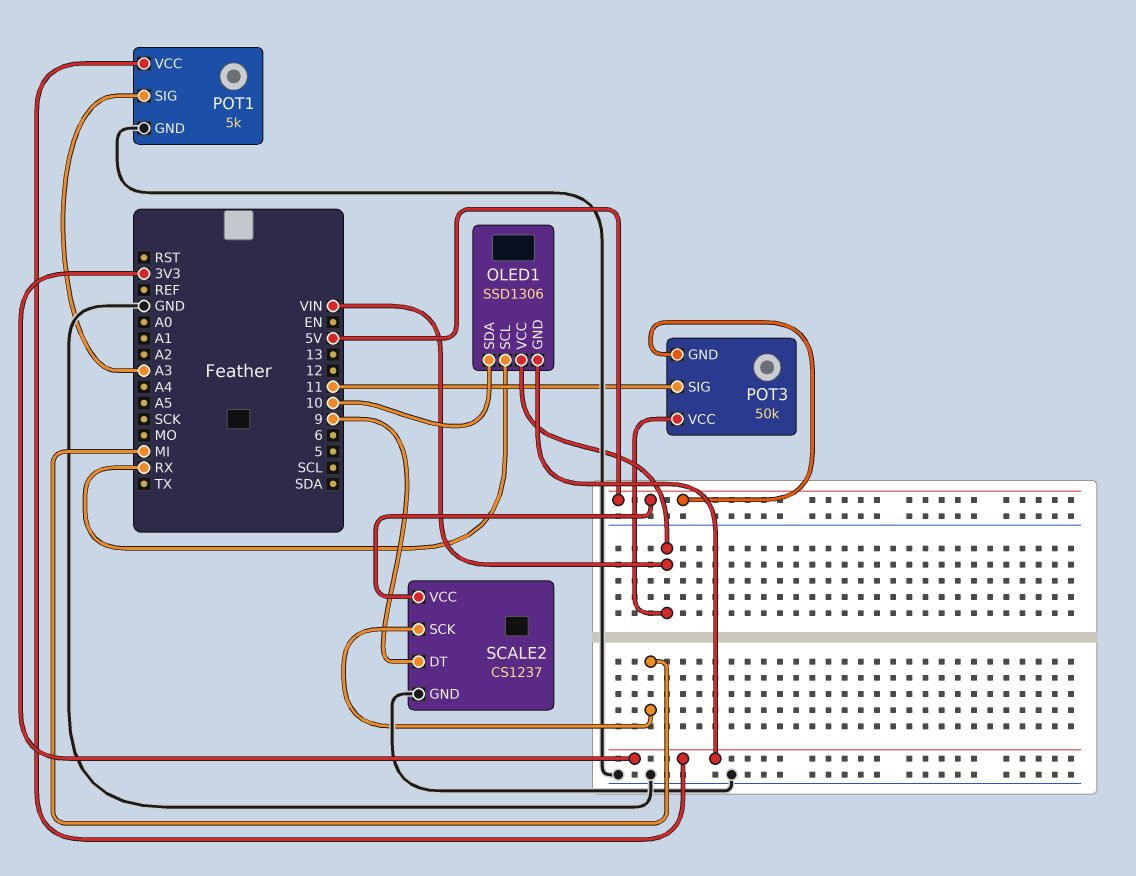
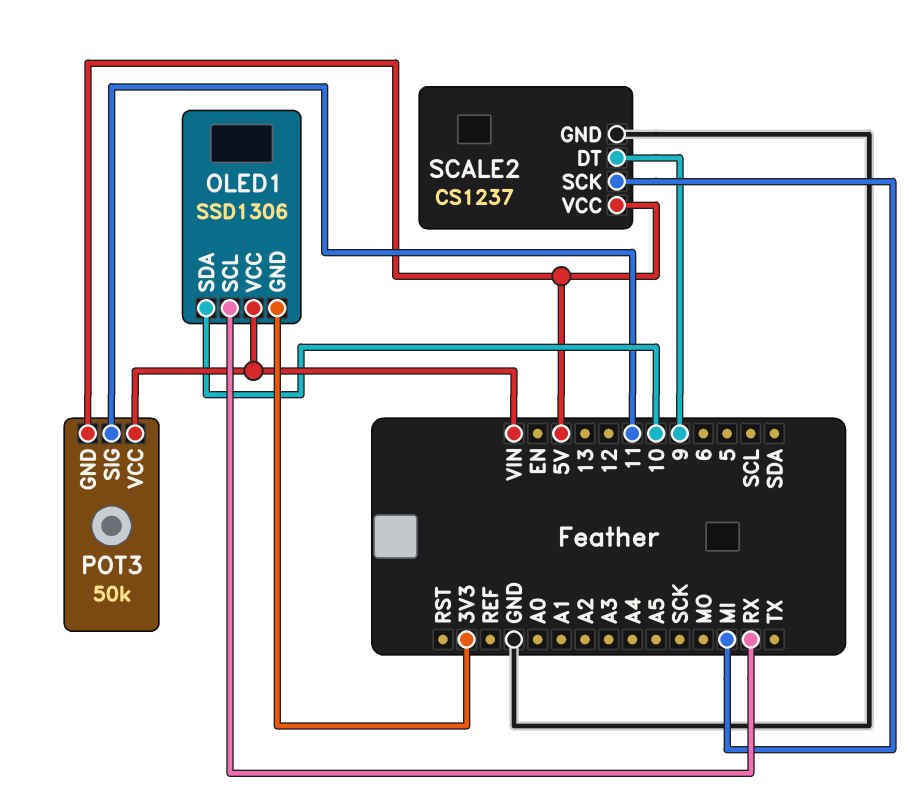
POT1: 5k -> none
POT1 pin GND: GND -> none
POT1 pin SIG: A3 -> none
POT1 pin VCC: 3V3 -> none

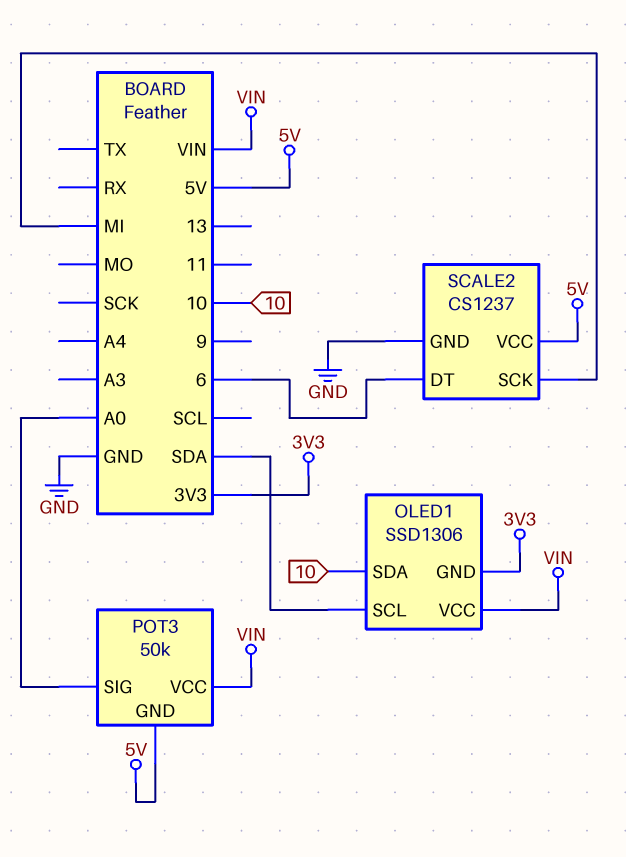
OLED1 pin SCL: RX -> SDA
POT3 pin SIG: 11 -> A0
SCALE2 pin DT: 9 -> 6

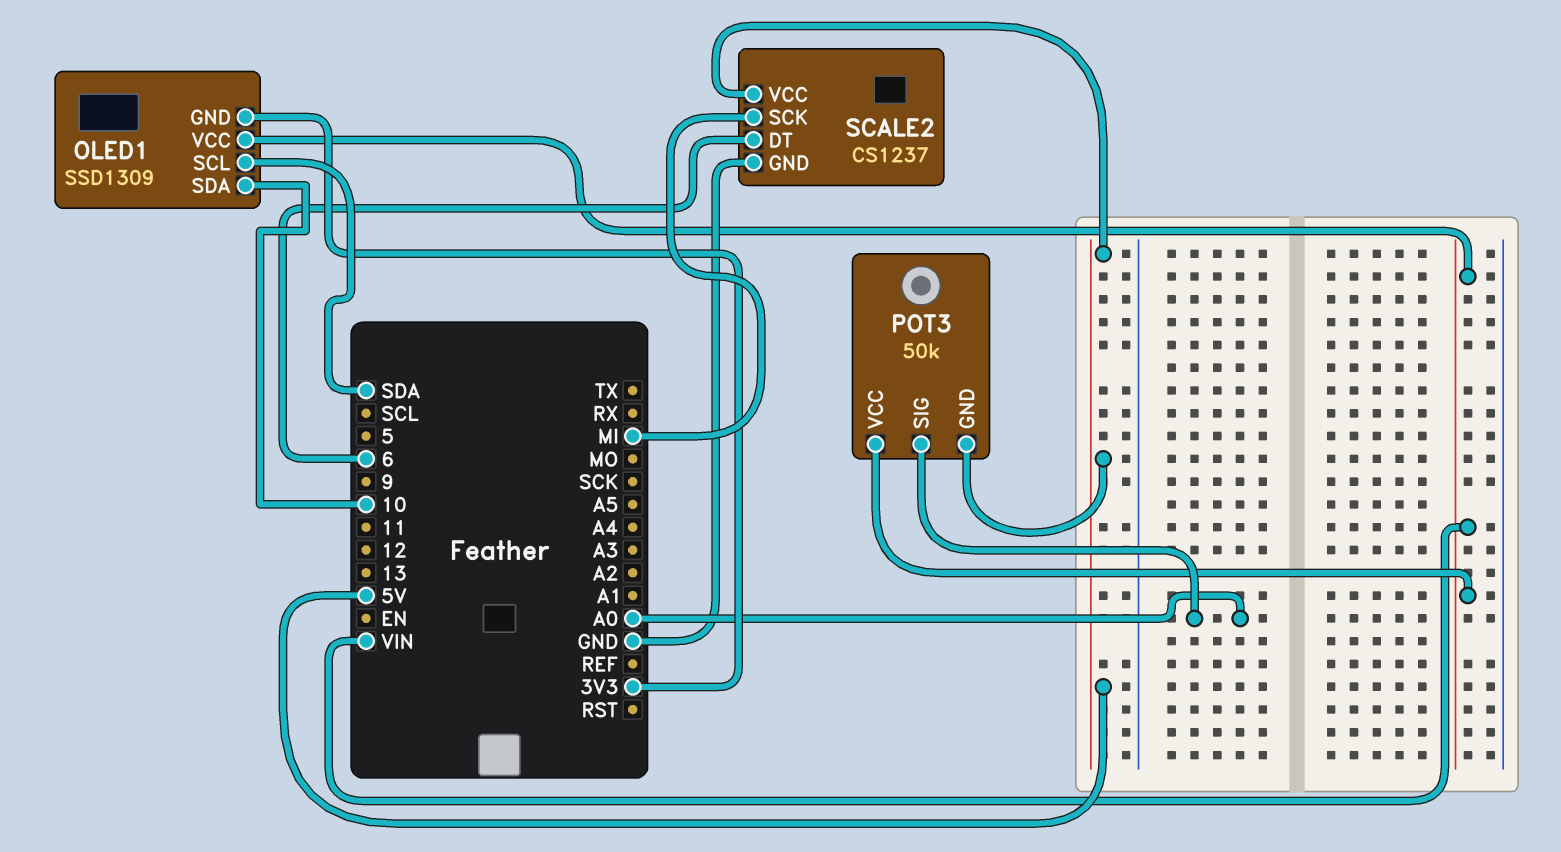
OLED1: SSD1306 -> SSD1309

